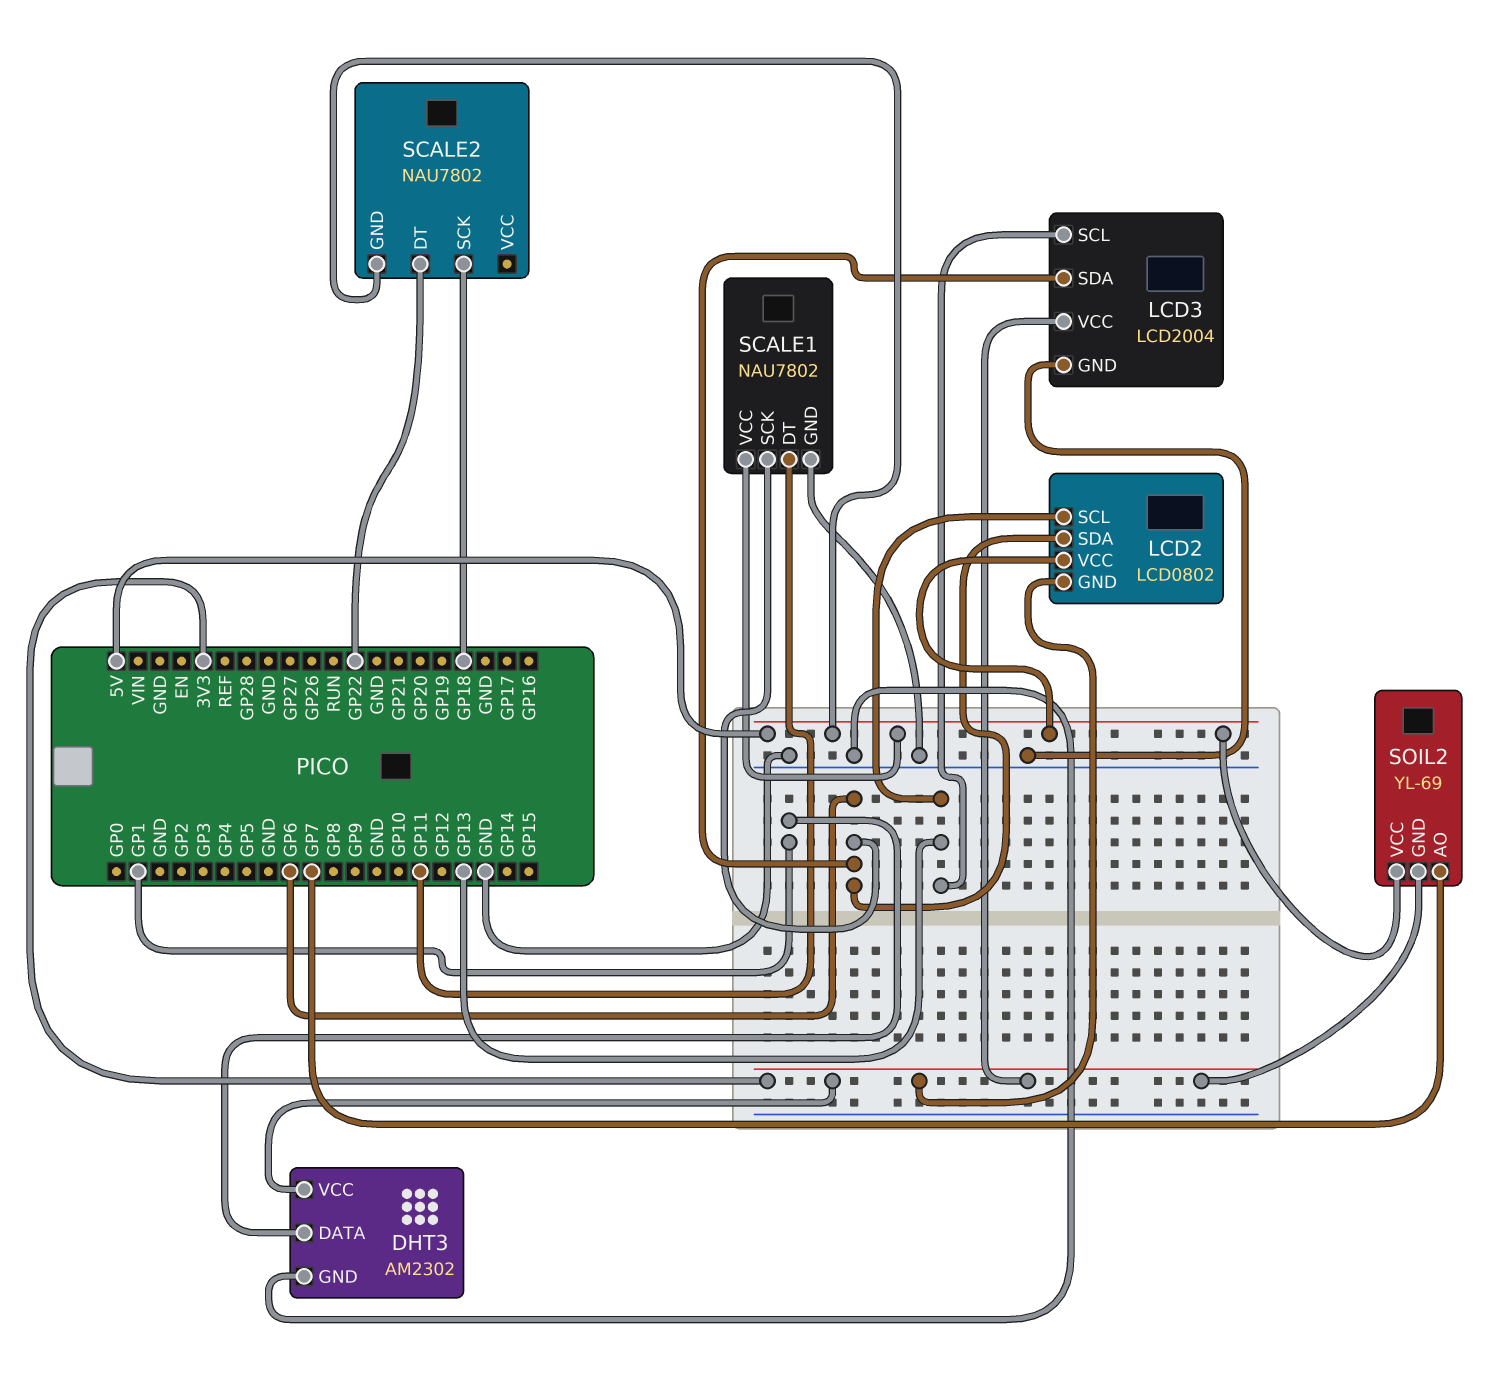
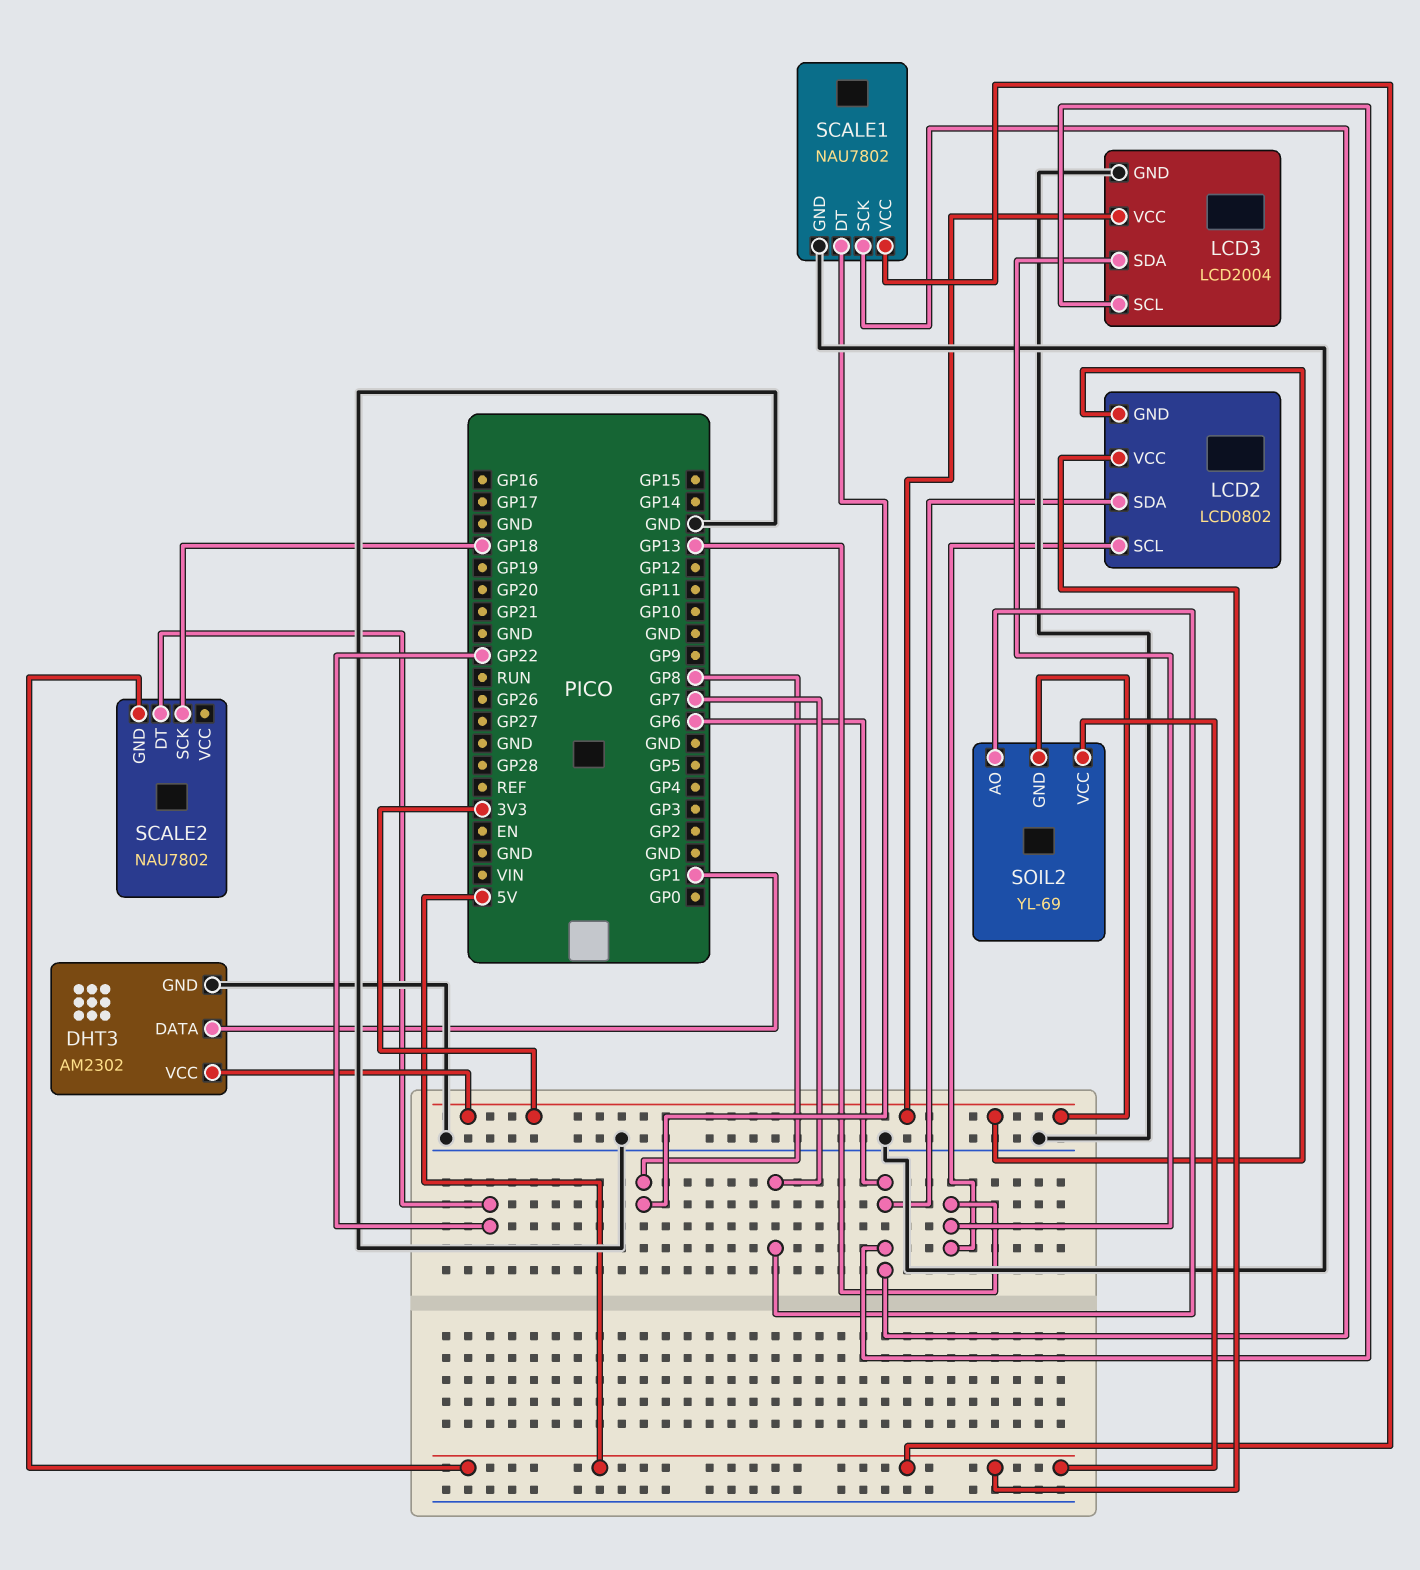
LCD3 pin SCL: GP13 -> GP6
LCD3 pin SDA: GP6 -> GP13
SCALE1 pin DT: GP11 -> GP8

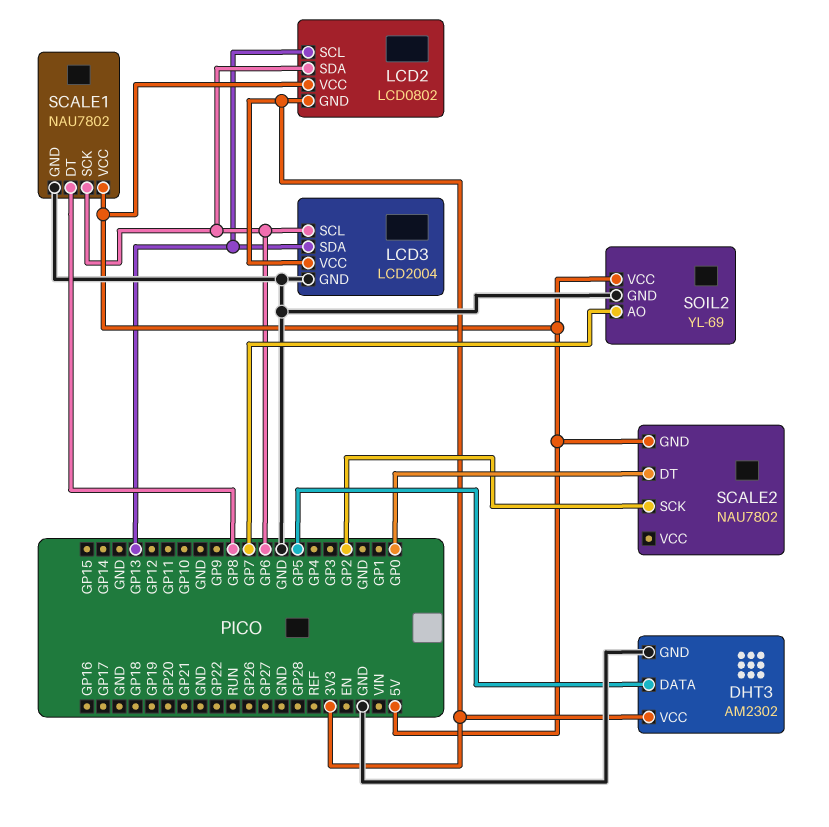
DHT3 pin DATA: GP1 -> GP5
SCALE2 pin DT: GP22 -> GP0
SCALE2 pin SCK: GP18 -> GP2
SOIL2 pin GND: 3V3 -> GND

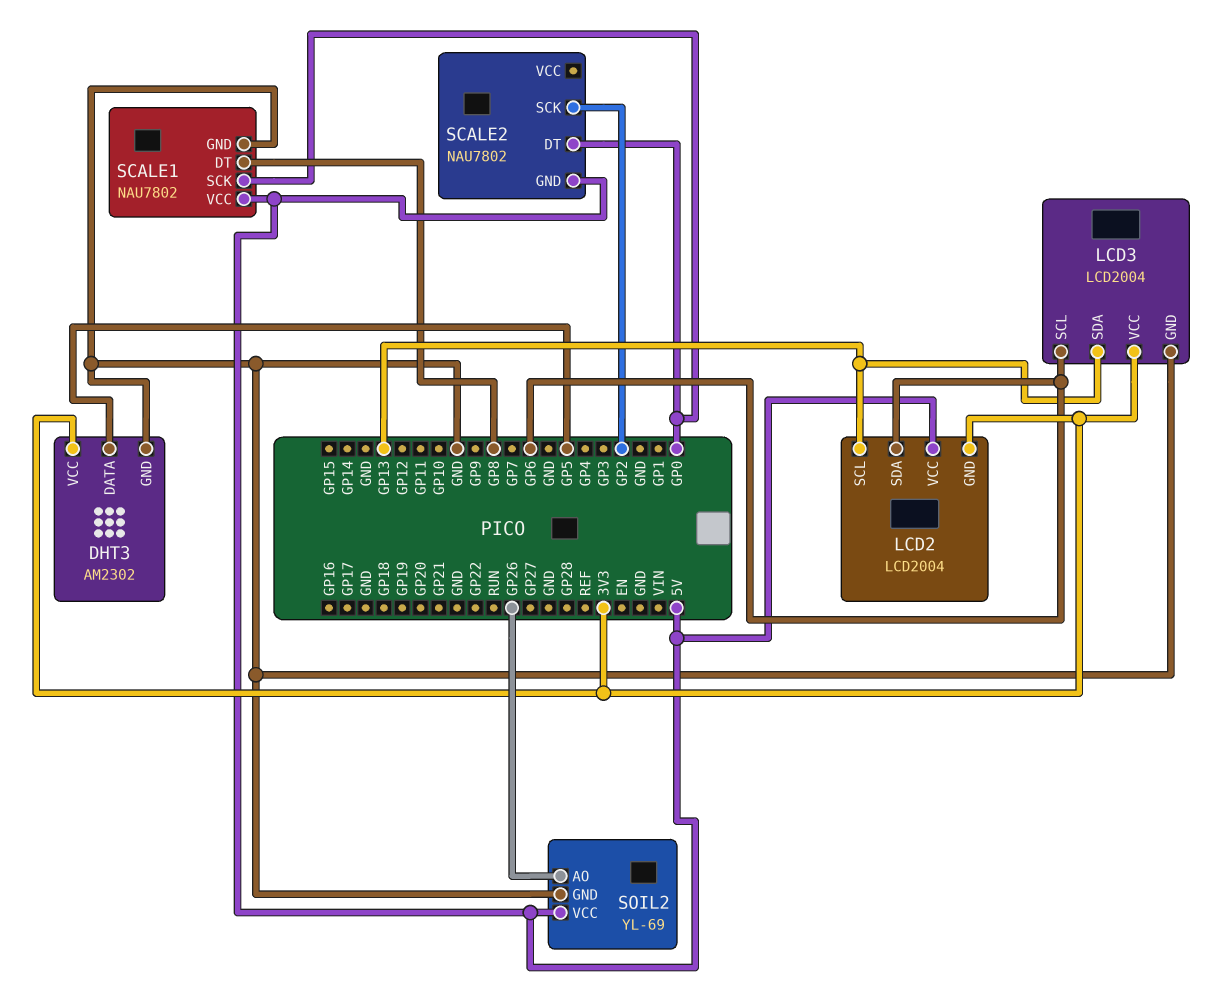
LCD2: LCD0802 -> LCD2004
SCALE1 pin SCK: GP6 -> GP0
SOIL2 pin AO: GP7 -> GP26

